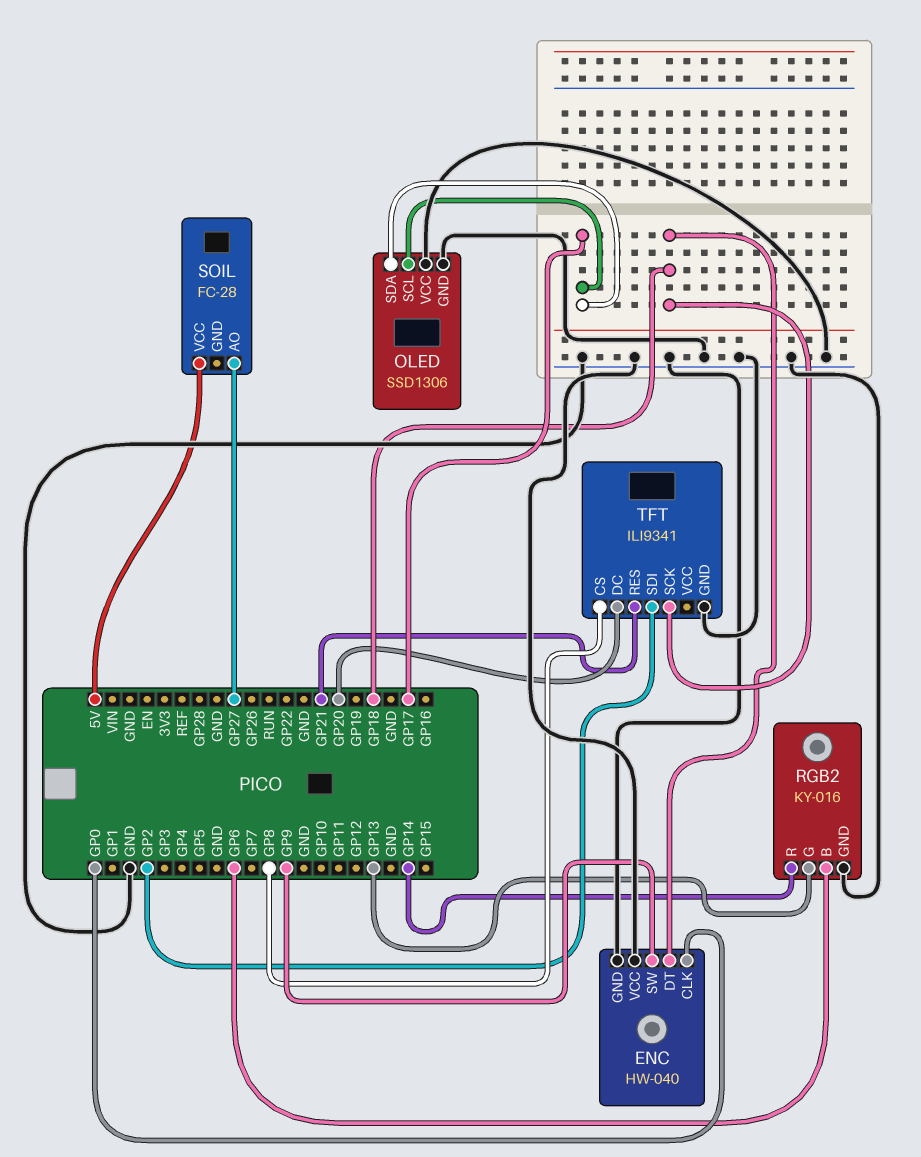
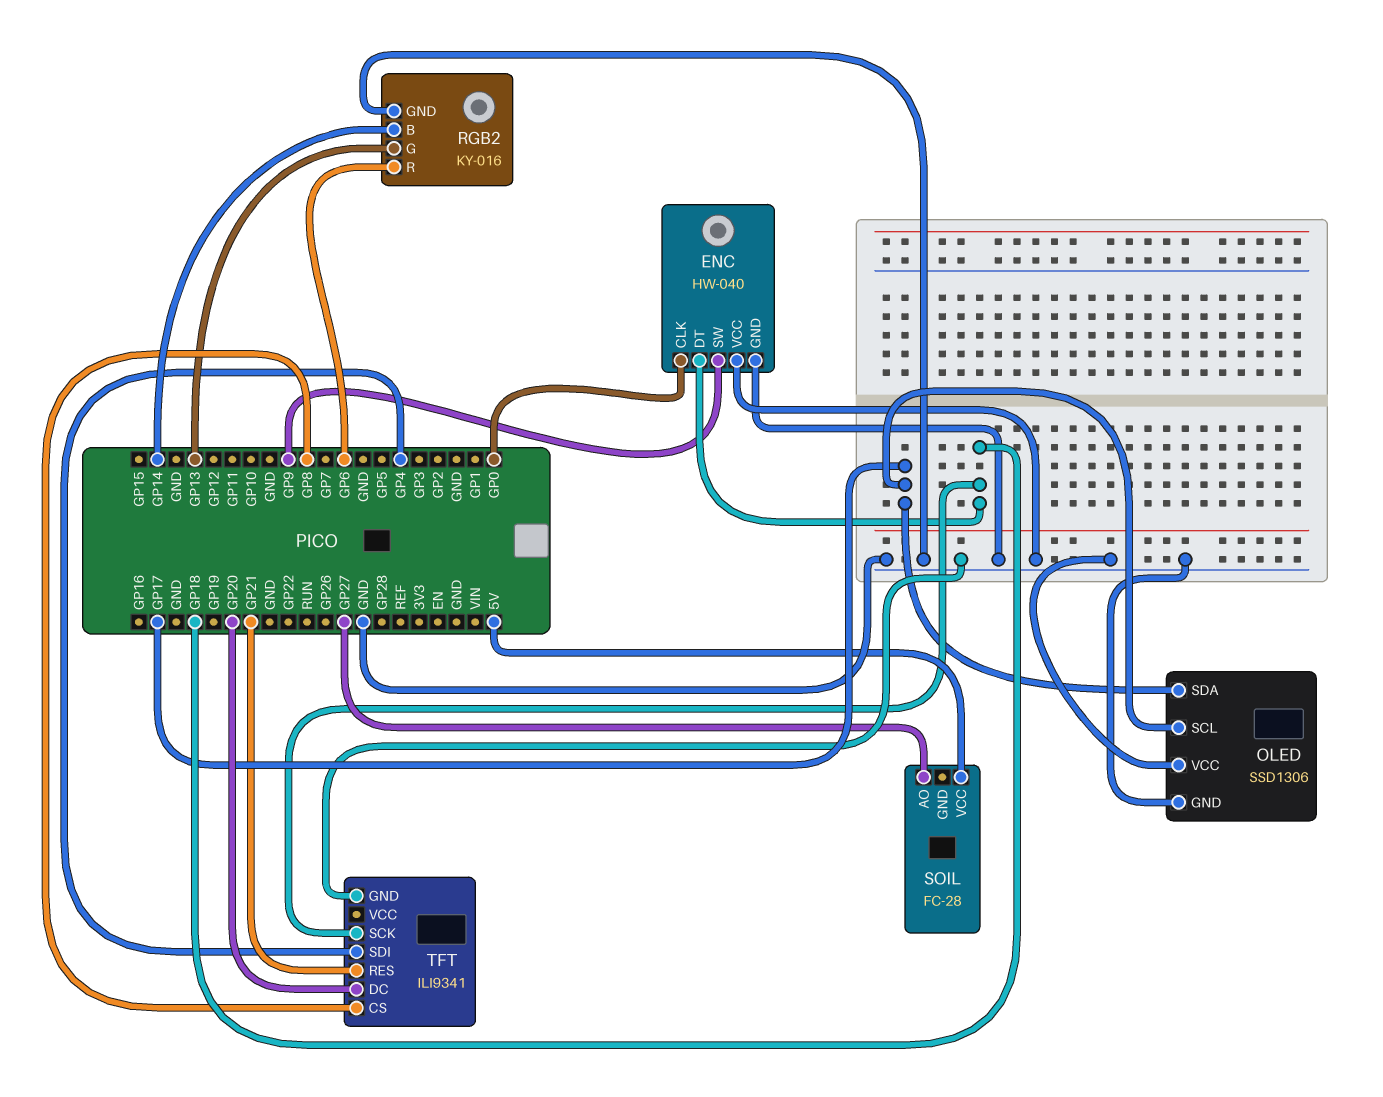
RGB2 pin B: GP6 -> GP14
RGB2 pin R: GP14 -> GP6
TFT pin SDI: GP2 -> GP4

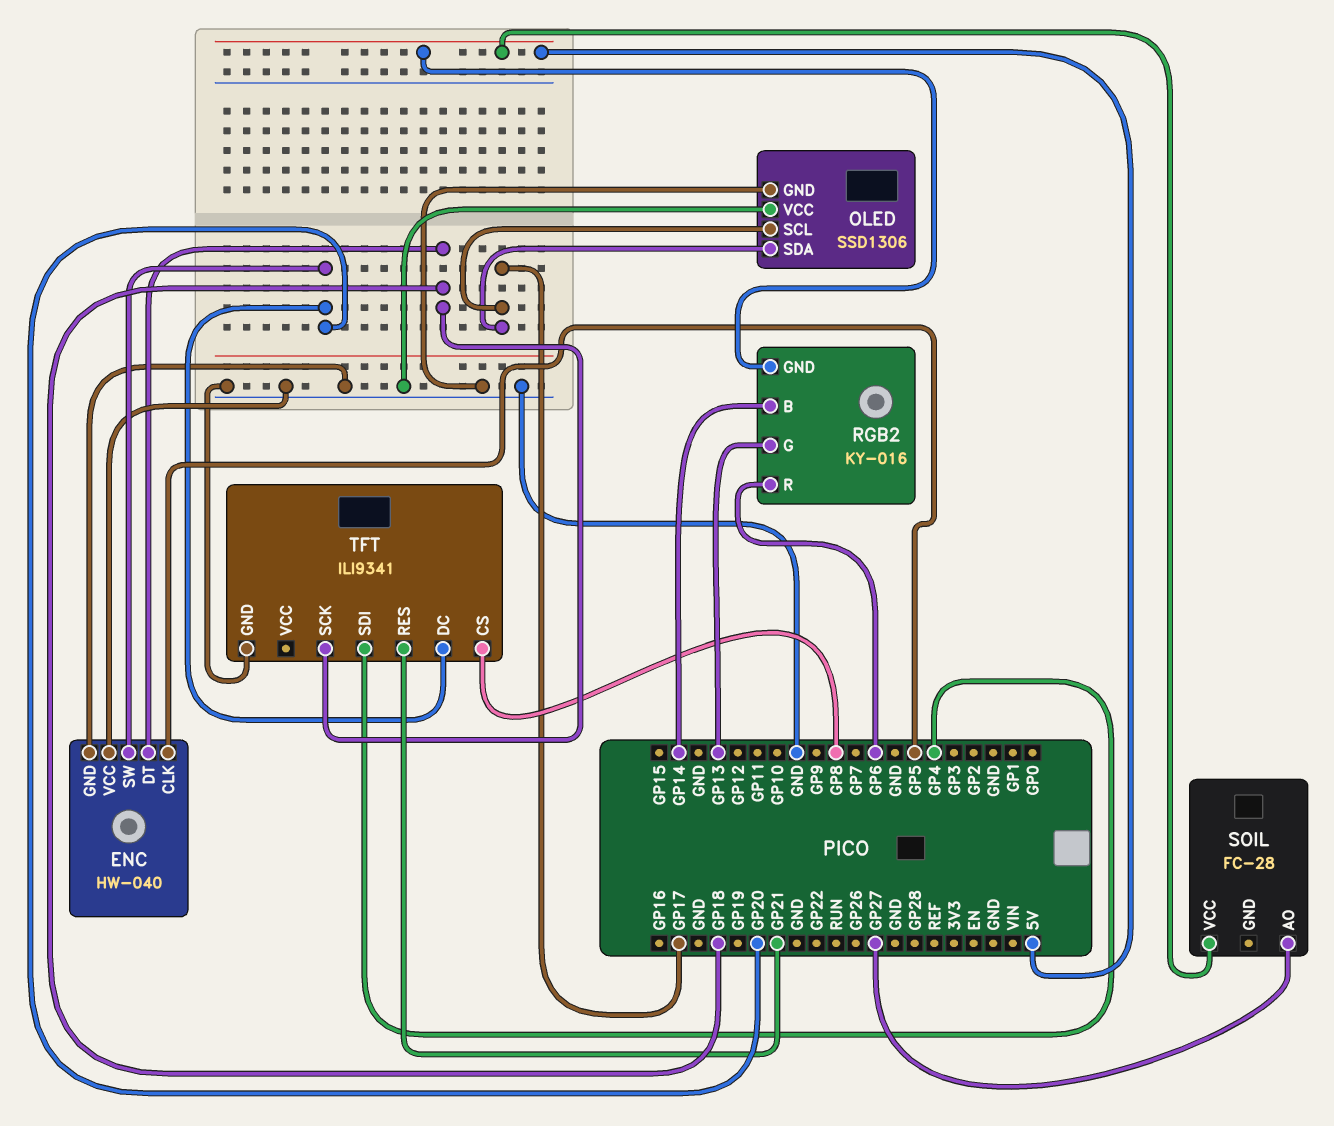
ENC pin CLK: GP0 -> GP5
ENC pin SW: GP9 -> GP20
RGB2 pin GND: GND -> 5V

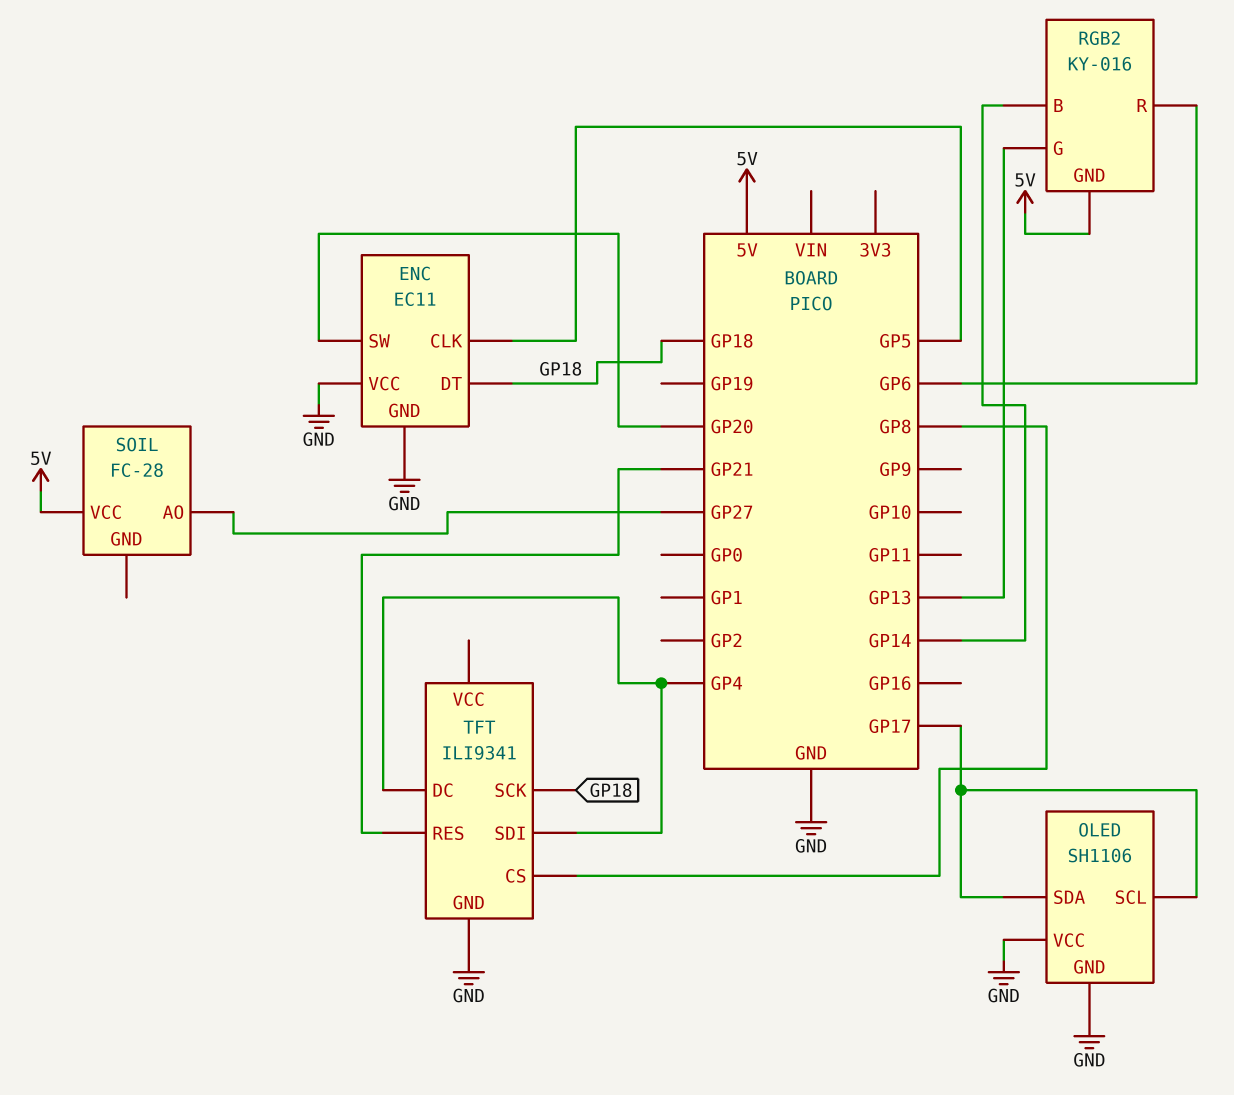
ENC: HW-040 -> EC11
OLED: SSD1306 -> SH1106
TFT pin DC: GP20 -> GP4

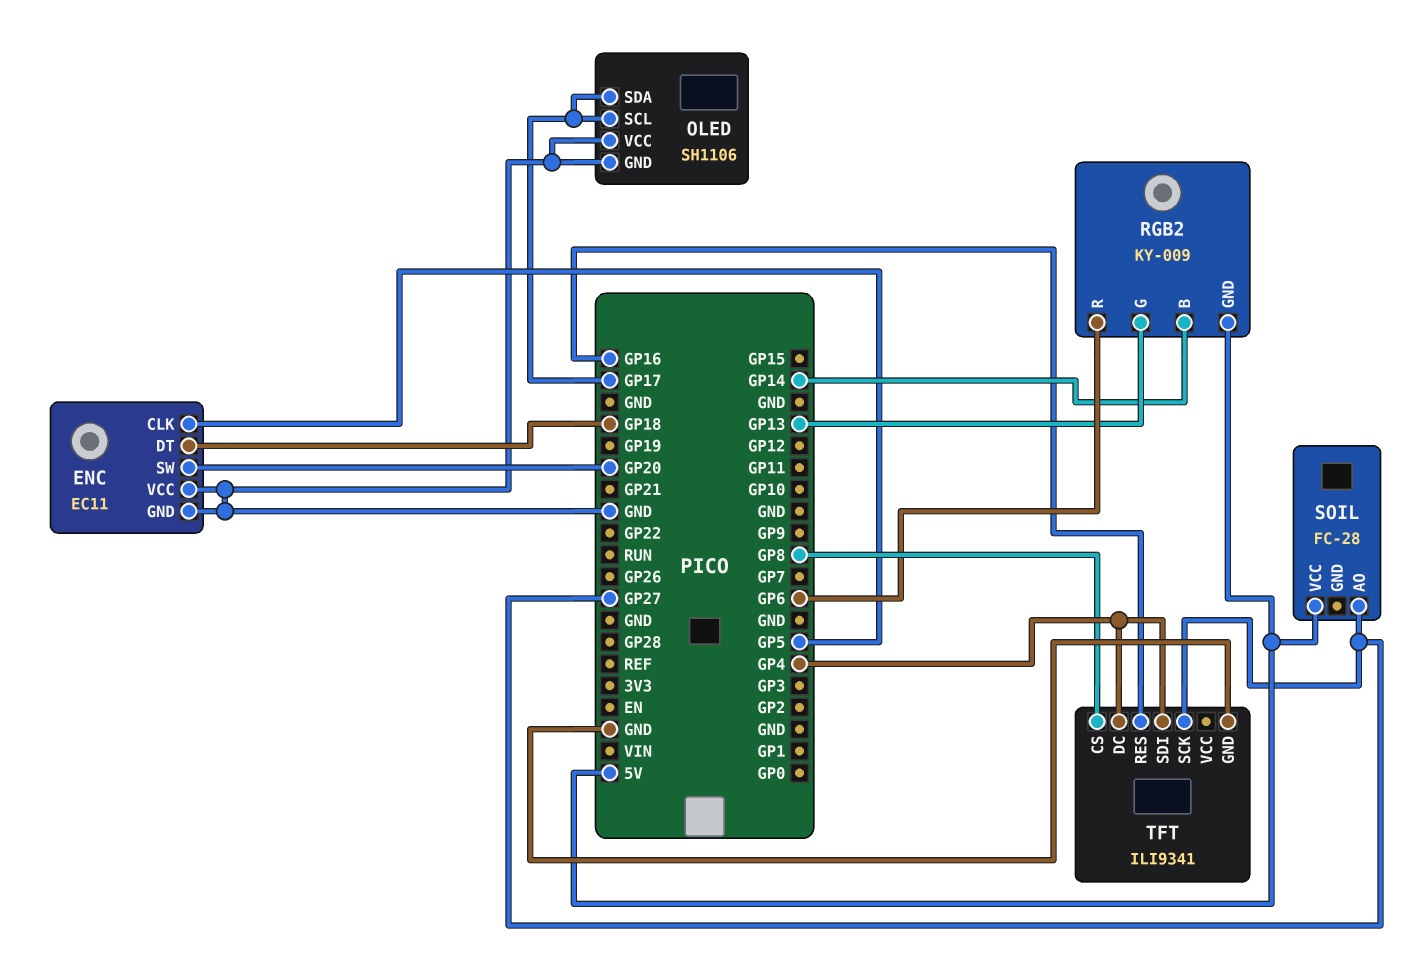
RGB2: KY-016 -> KY-009
TFT pin RES: GP21 -> GP16
TFT pin SCK: GP18 -> GP27

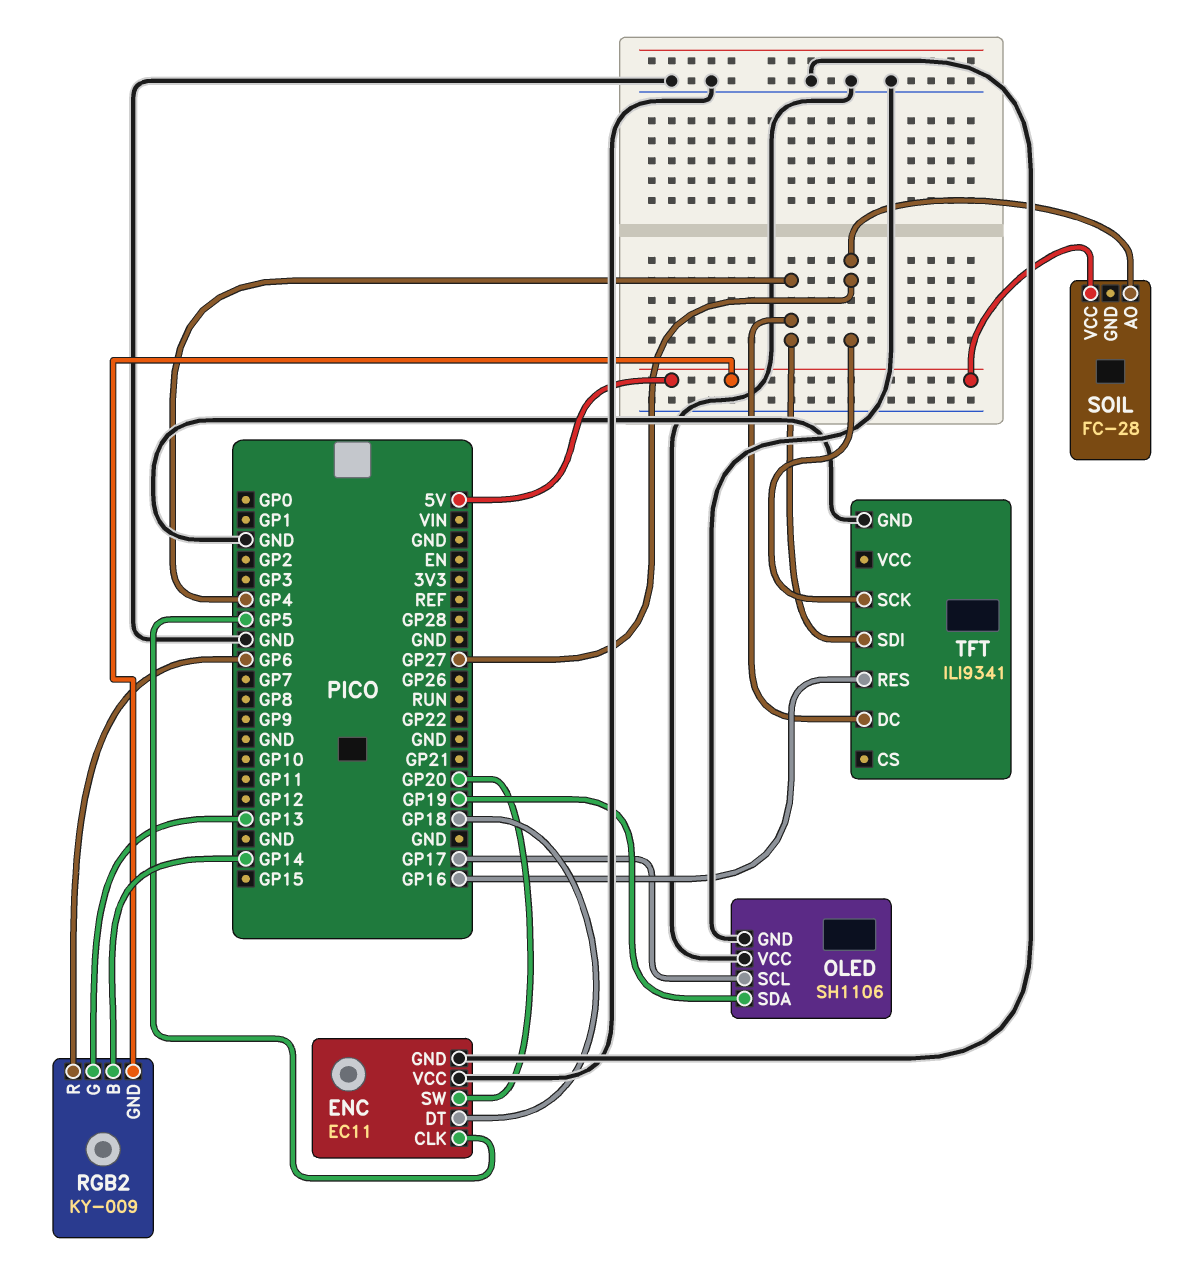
OLED pin SDA: GP17 -> GP19
TFT pin CS: GP8 -> none

